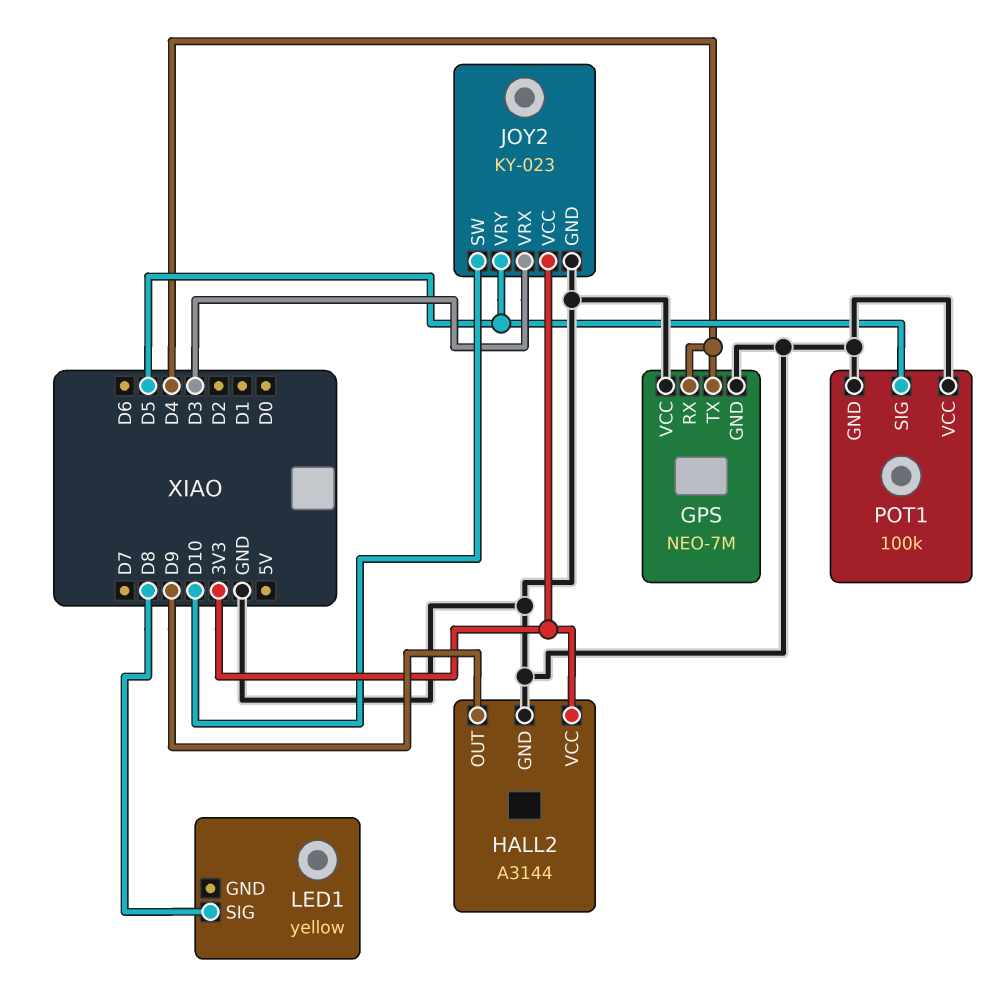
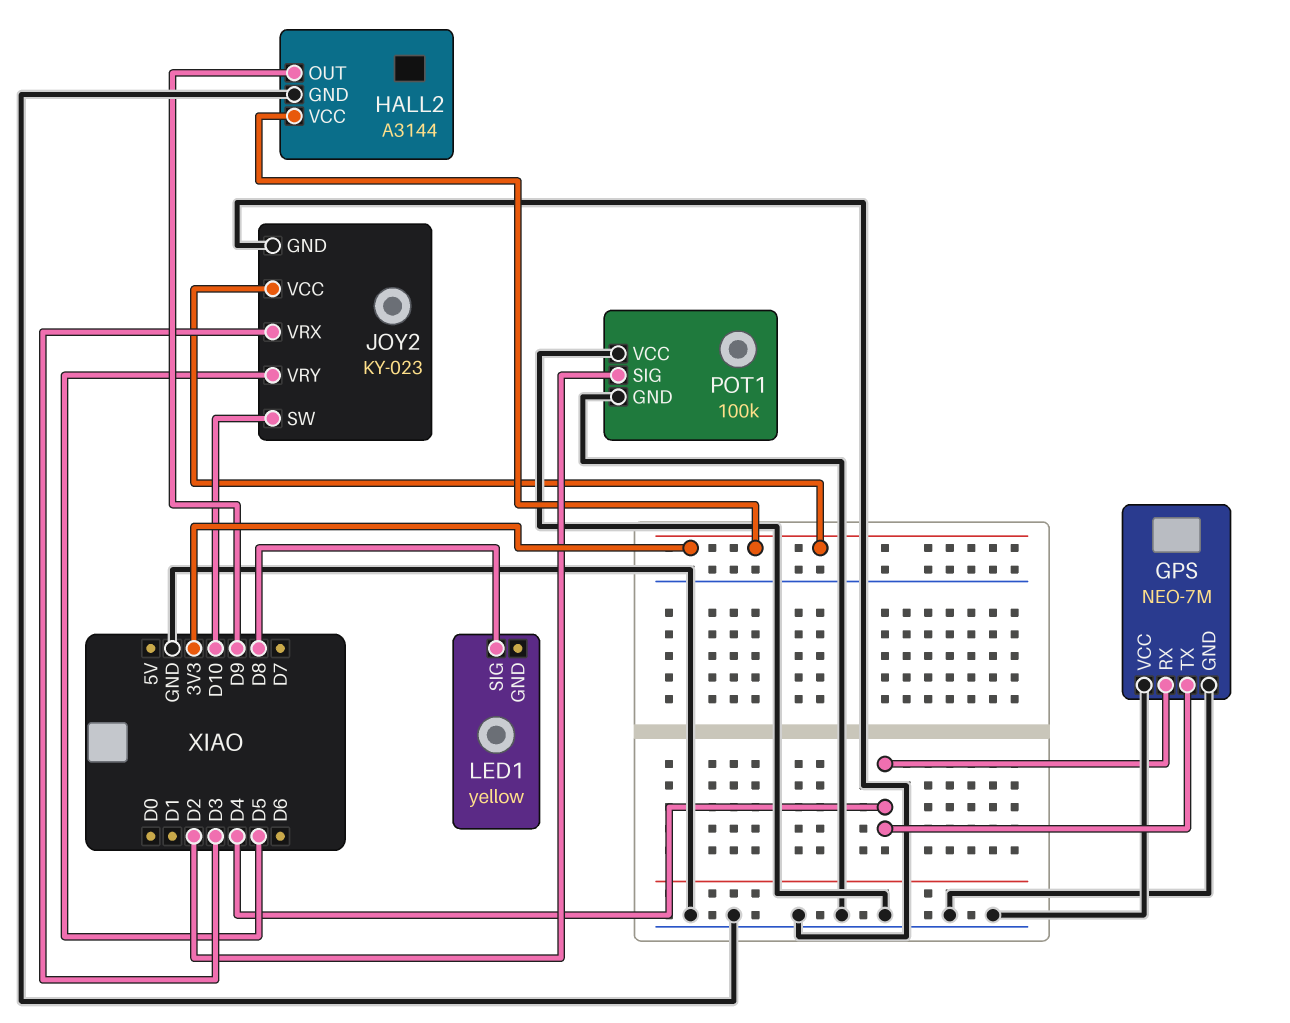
POT1 pin SIG: D5 -> D2

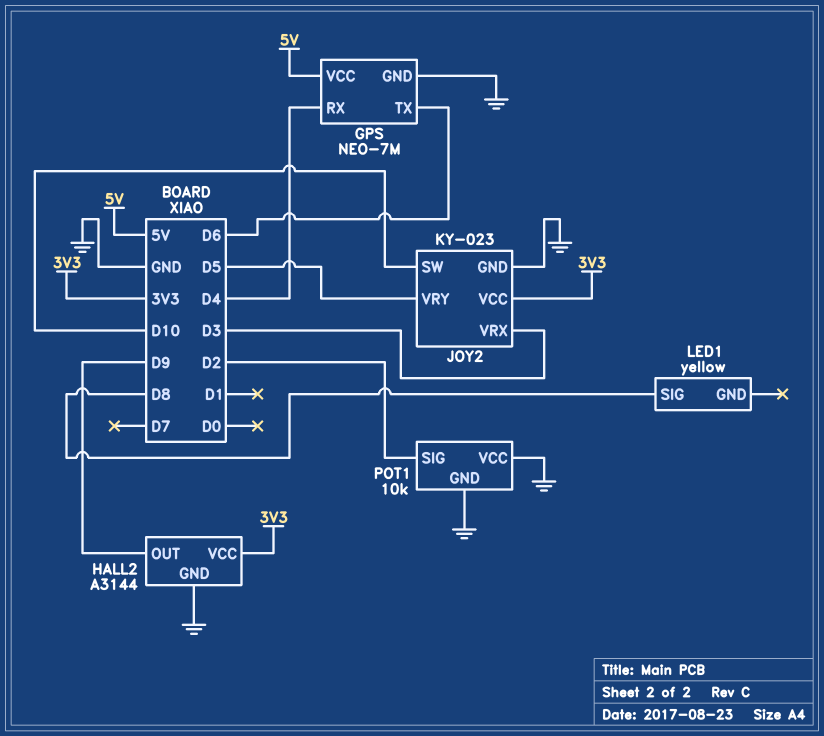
GPS pin TX: D4 -> D6
GPS pin VCC: GND -> 5V
POT1: 100k -> 10k

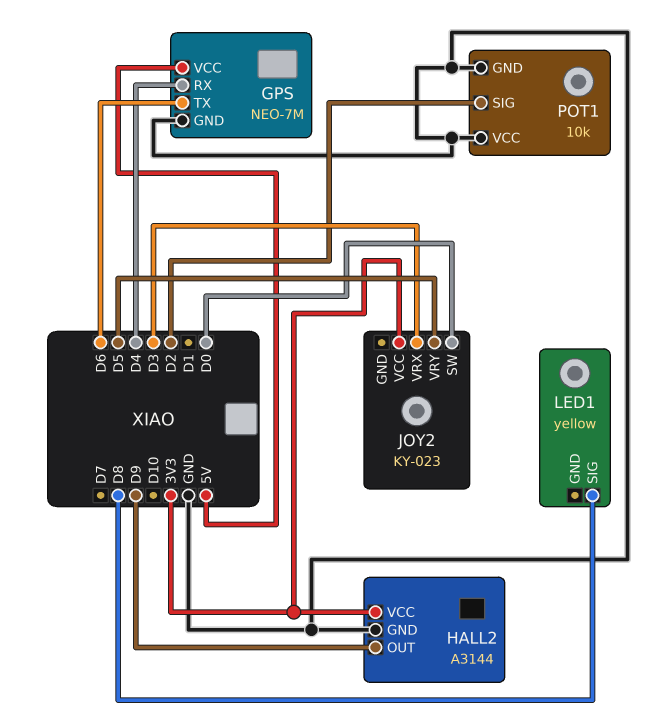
JOY2 pin GND: GND -> none
JOY2 pin SW: D10 -> D0

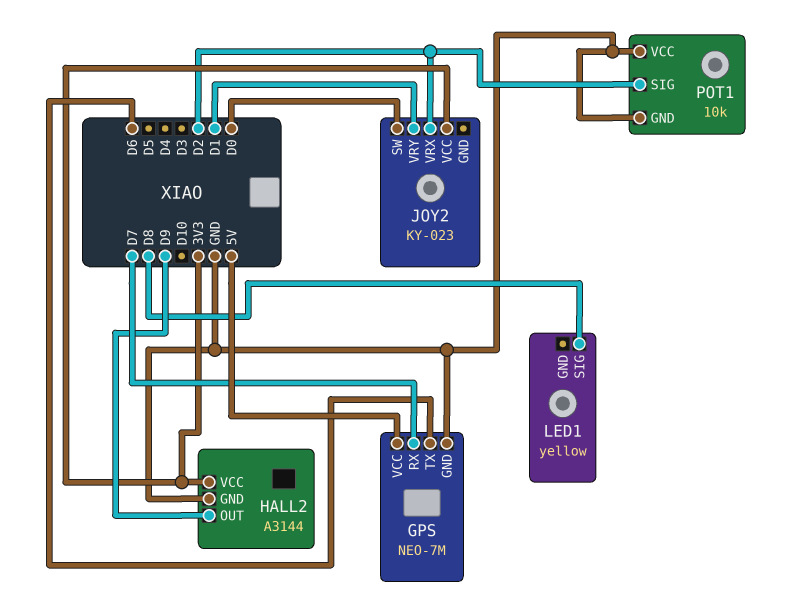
GPS pin RX: D4 -> D7
JOY2 pin VRX: D3 -> D2
JOY2 pin VRY: D5 -> D1

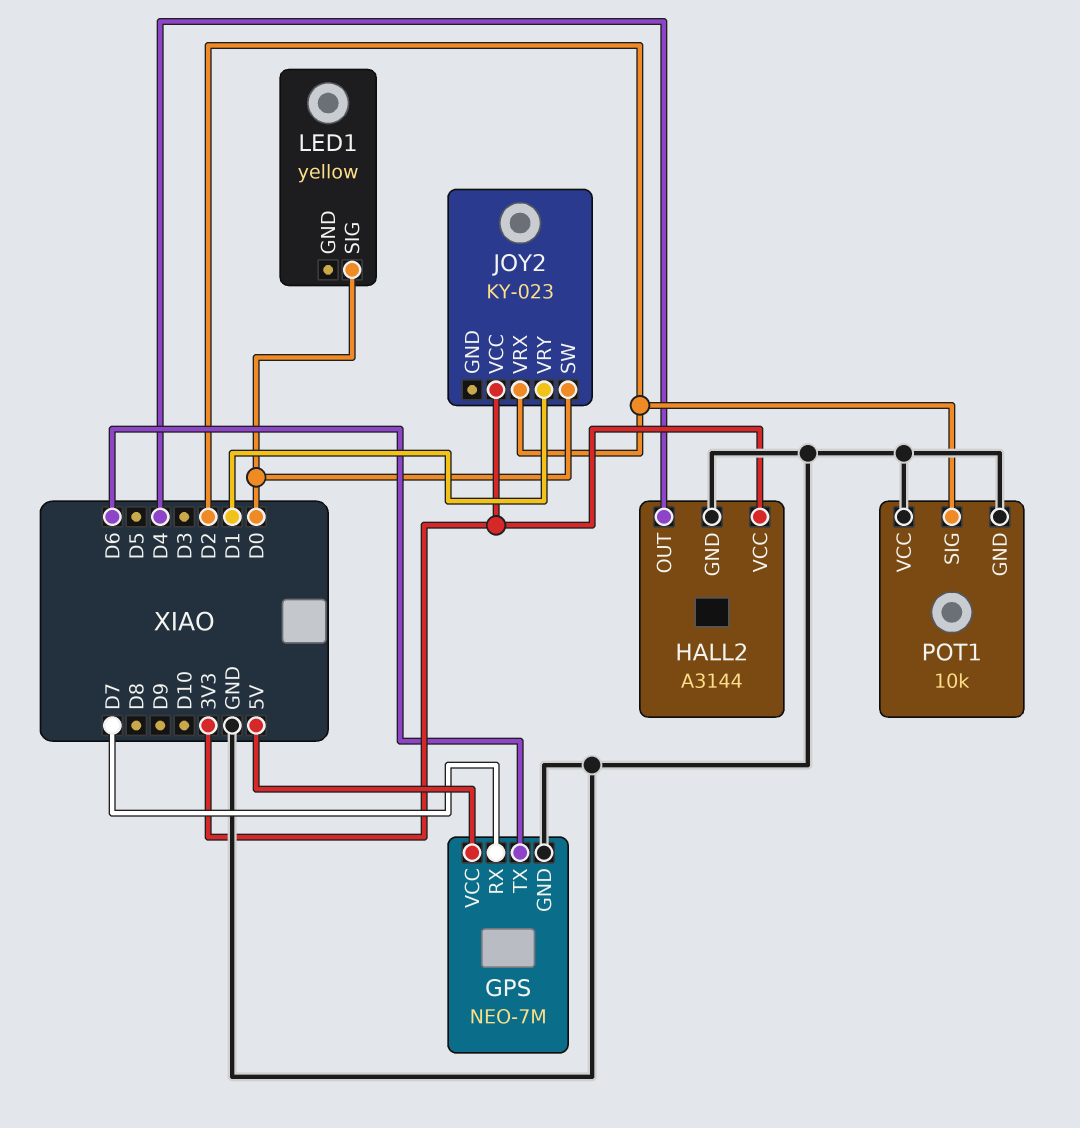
HALL2 pin OUT: D9 -> D4
LED1 pin SIG: D8 -> D0

